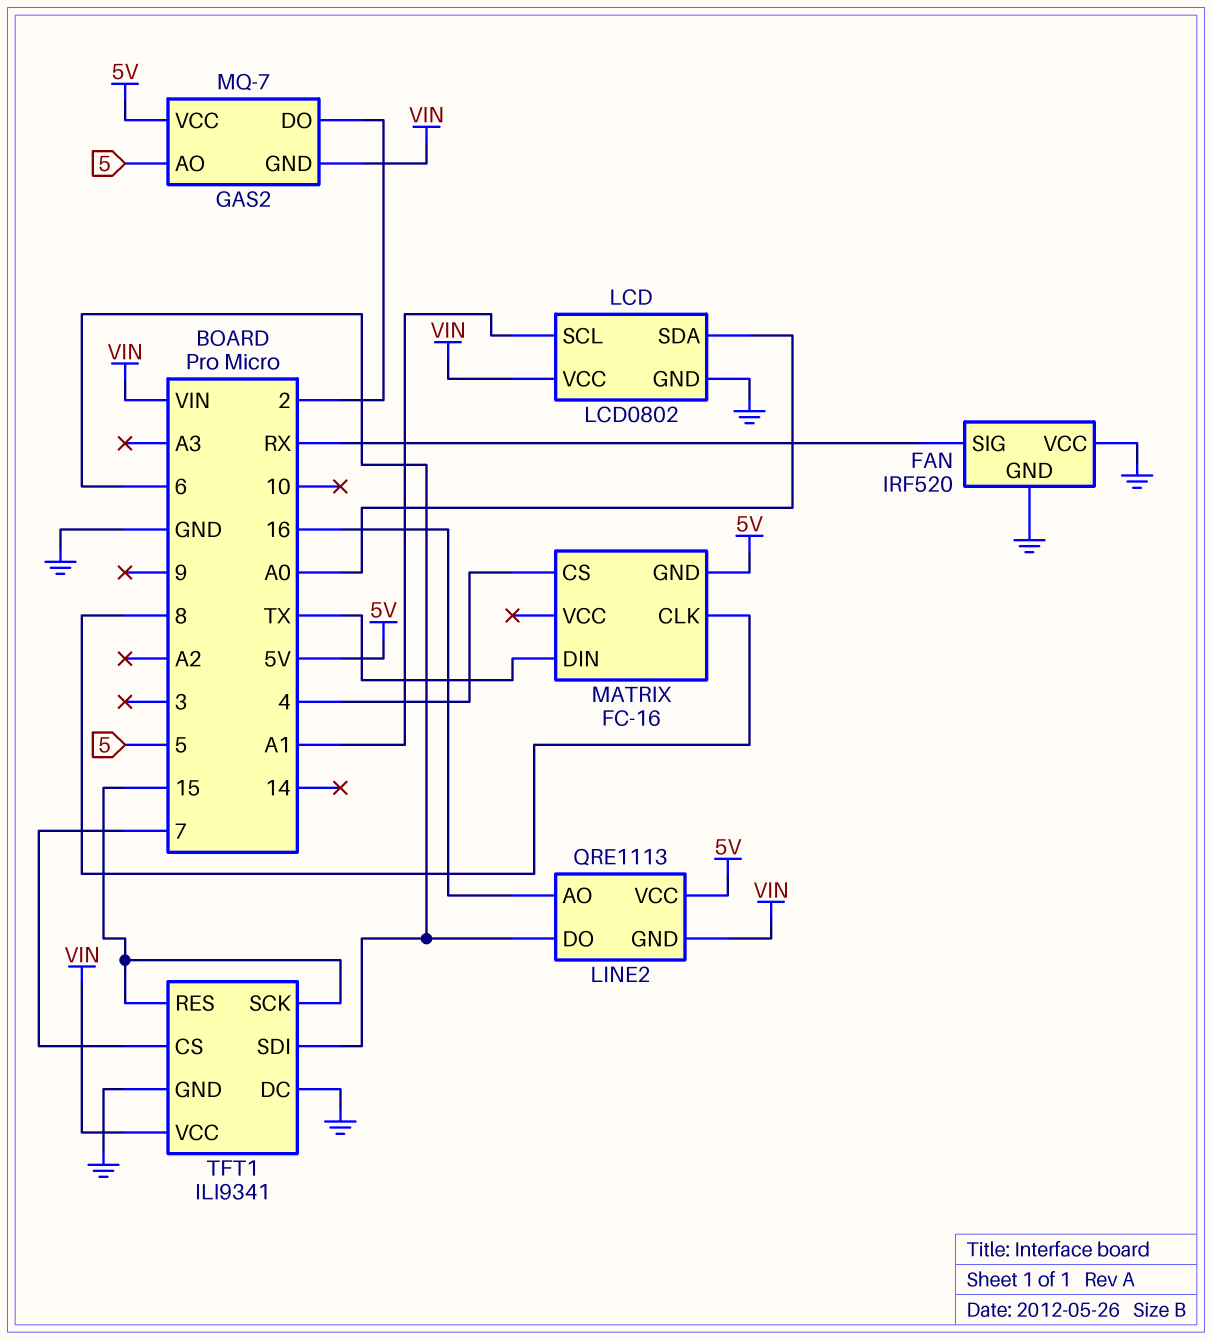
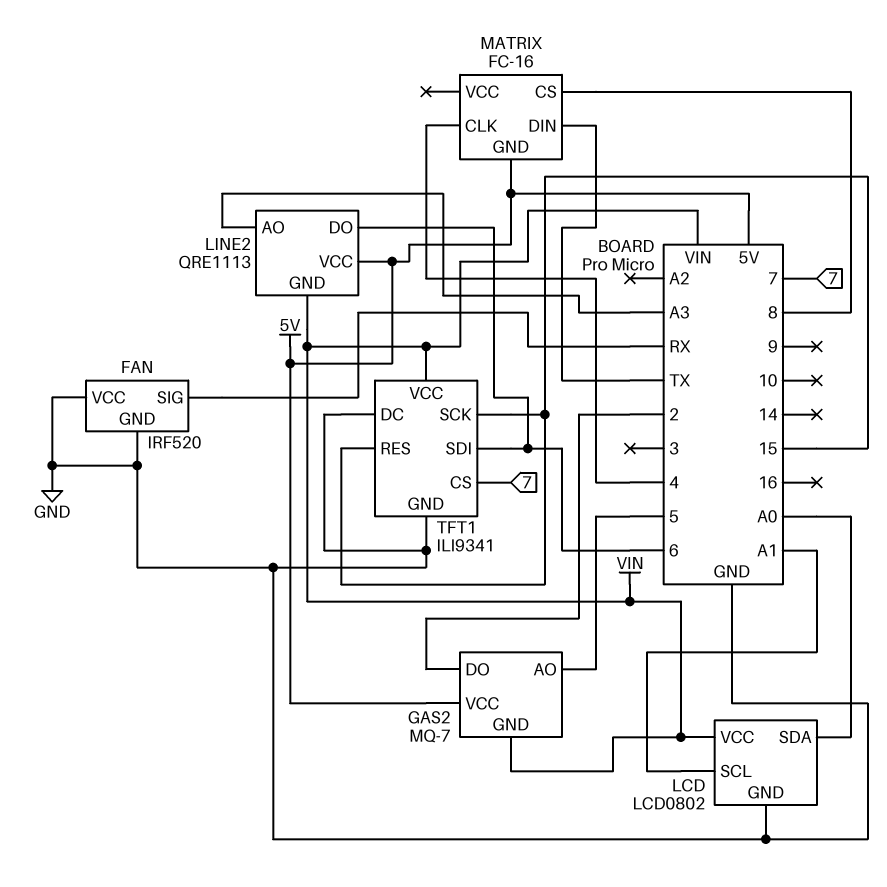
LINE2 pin AO: 16 -> A3
MATRIX pin CLK: 8 -> 4
MATRIX pin CS: 4 -> 8

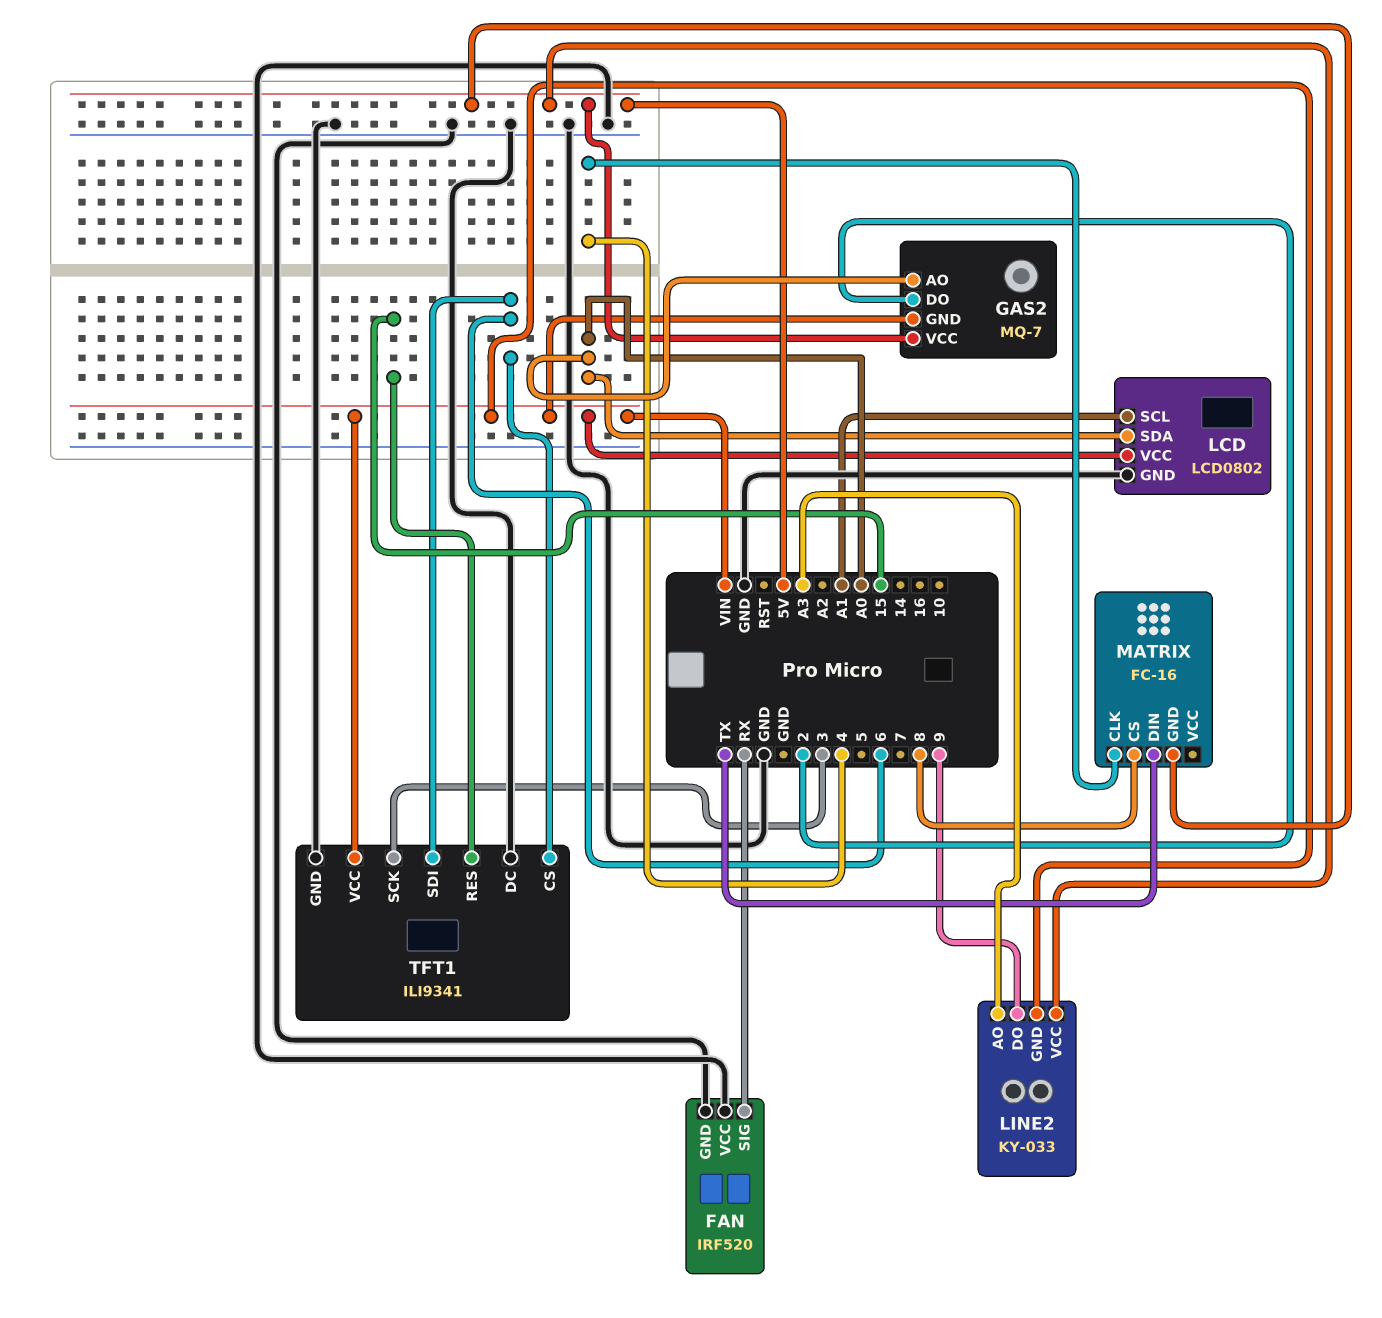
GAS2 pin AO: 5 -> A0
LINE2: QRE1113 -> KY-033
LINE2 pin DO: 6 -> 9
TFT1 pin CS: 7 -> 6
TFT1 pin SCK: 15 -> 3

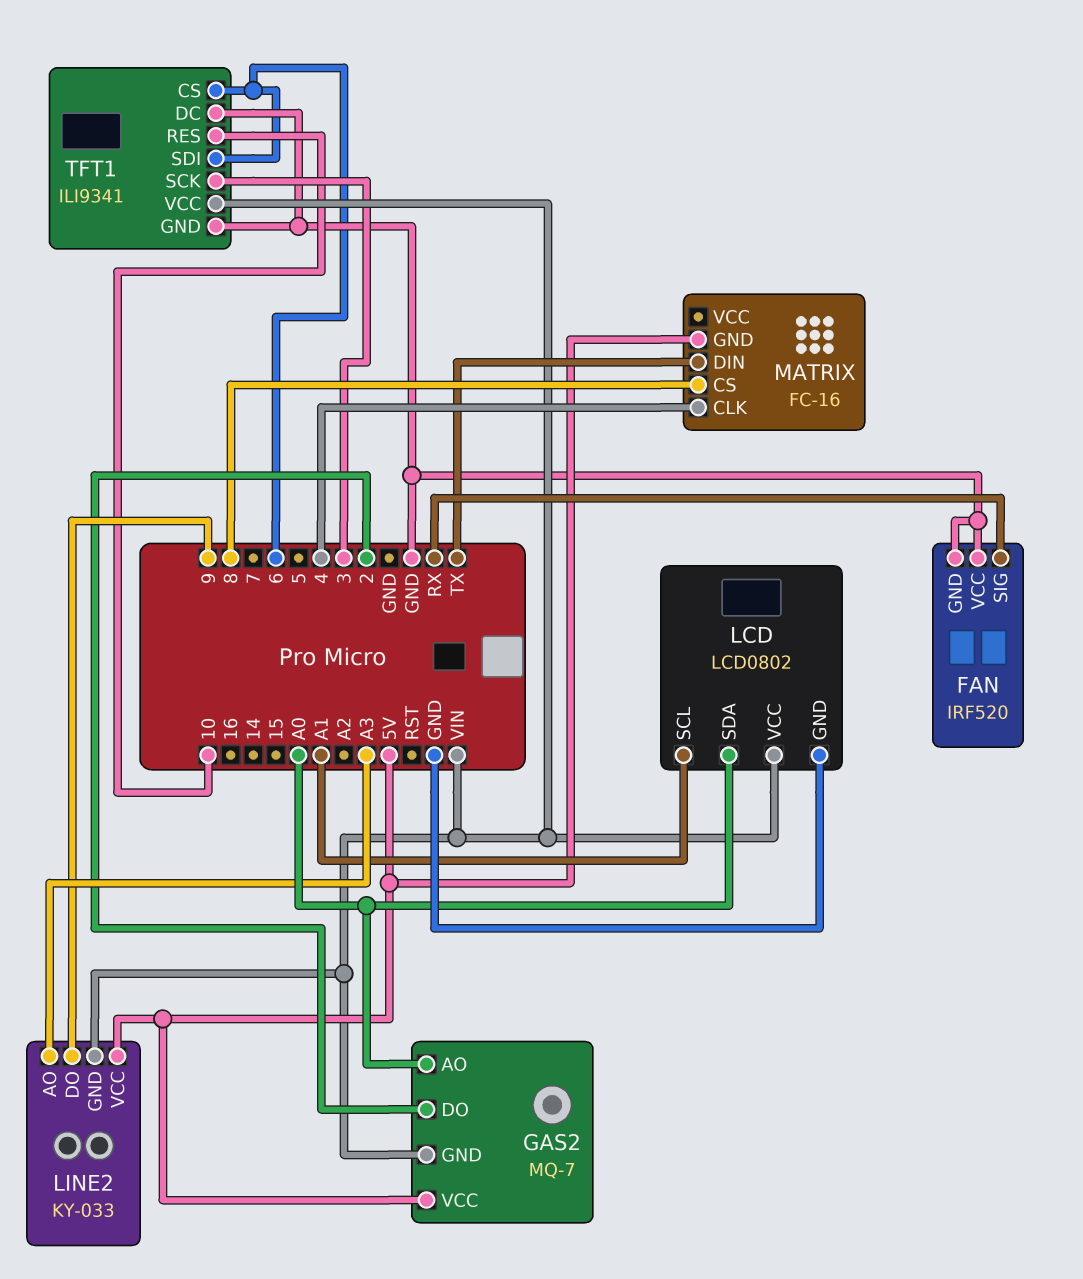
TFT1 pin RES: 15 -> 10

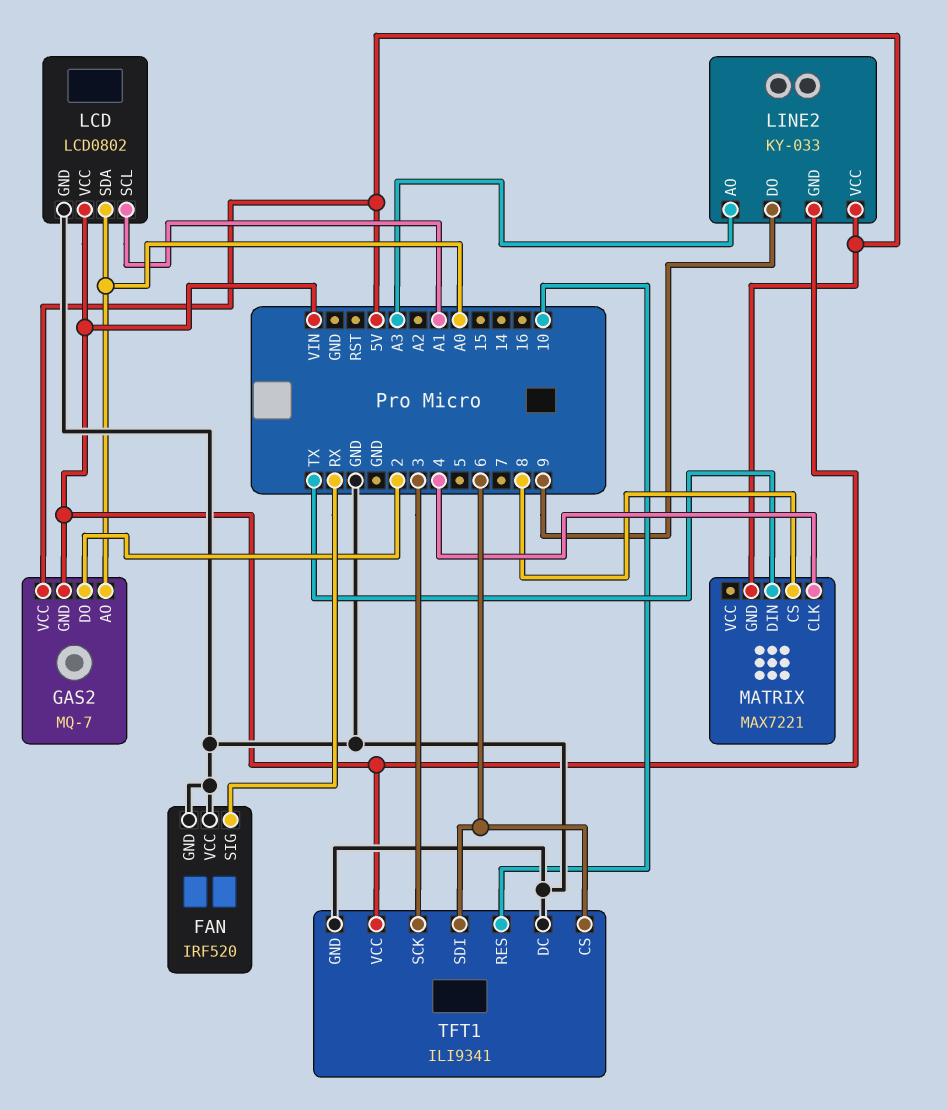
MATRIX: FC-16 -> MAX7221

